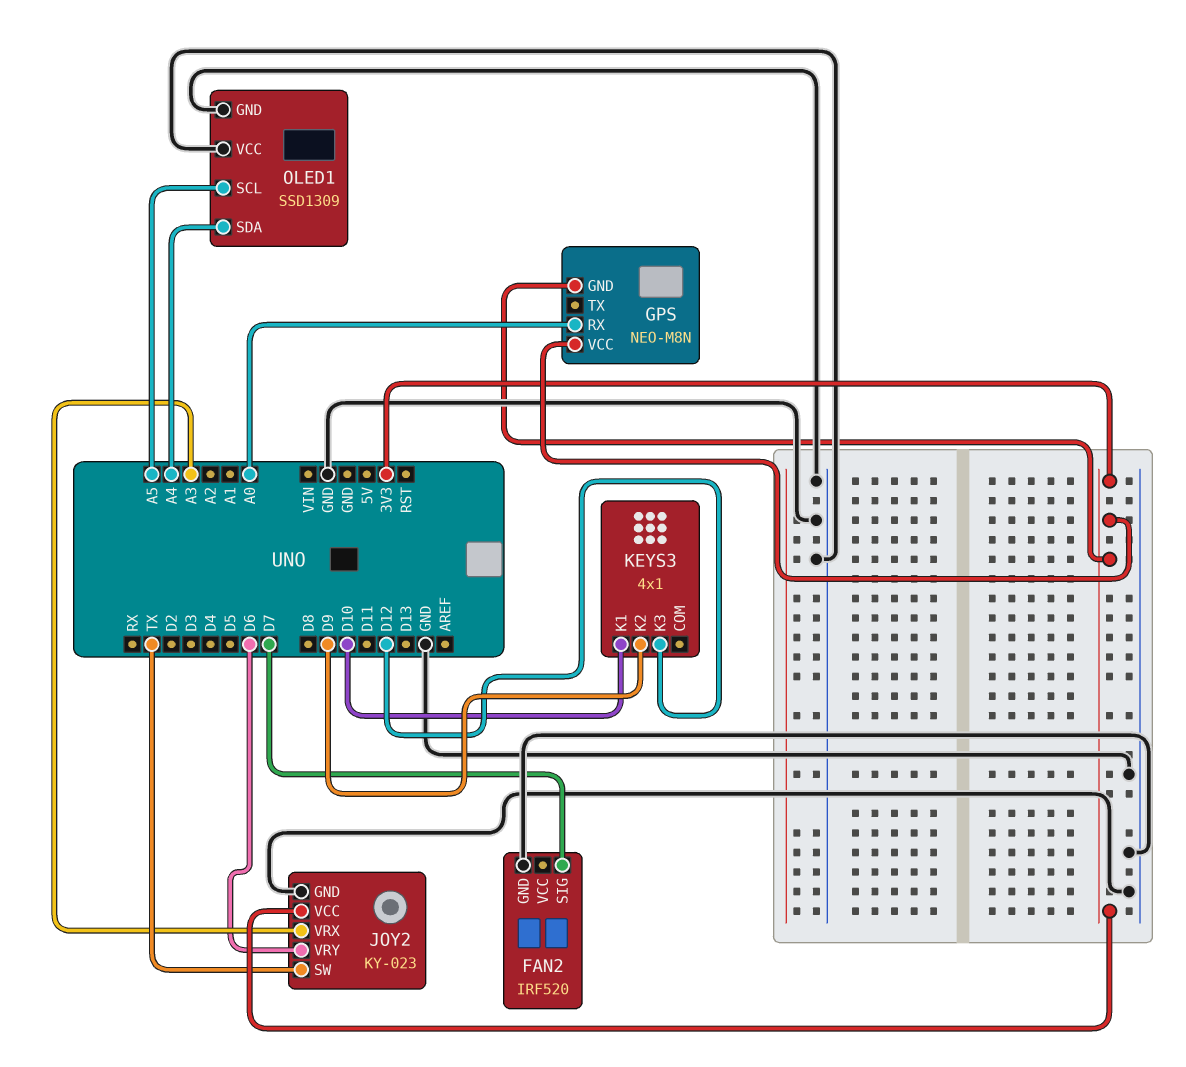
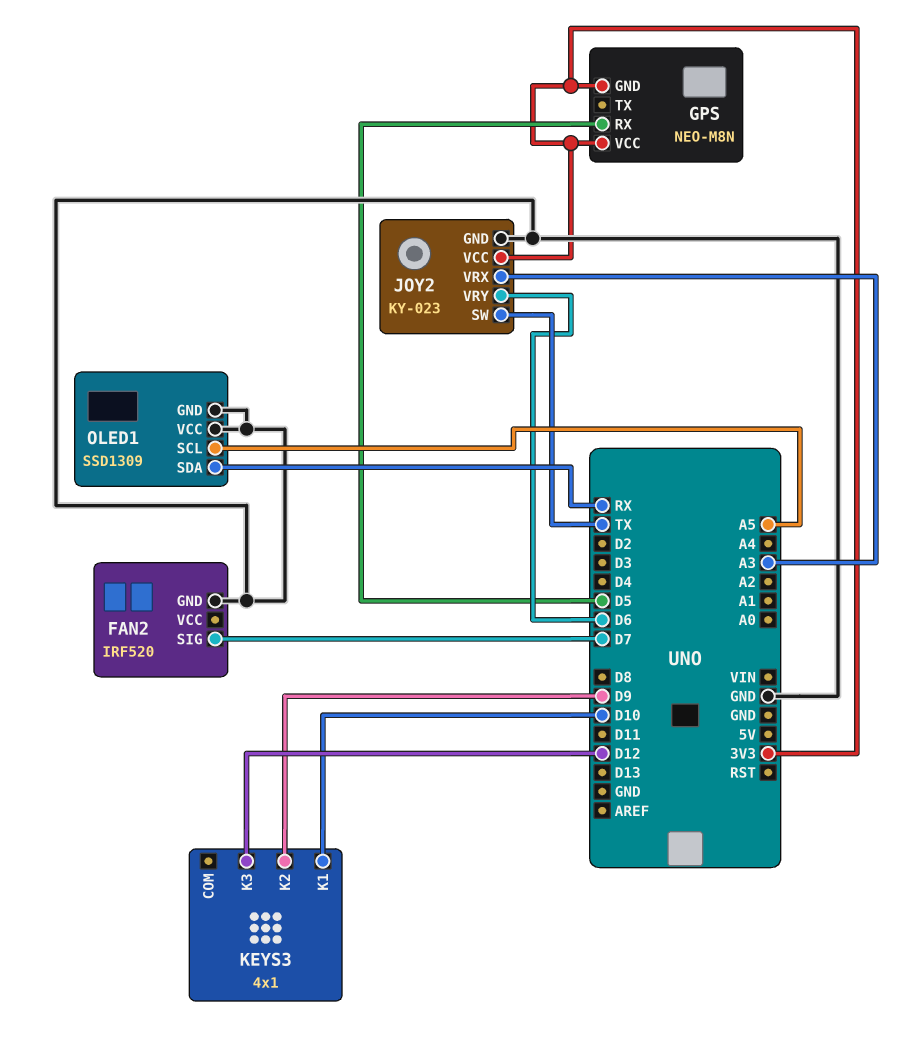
GPS pin RX: A0 -> D5
OLED1 pin SDA: A4 -> RX

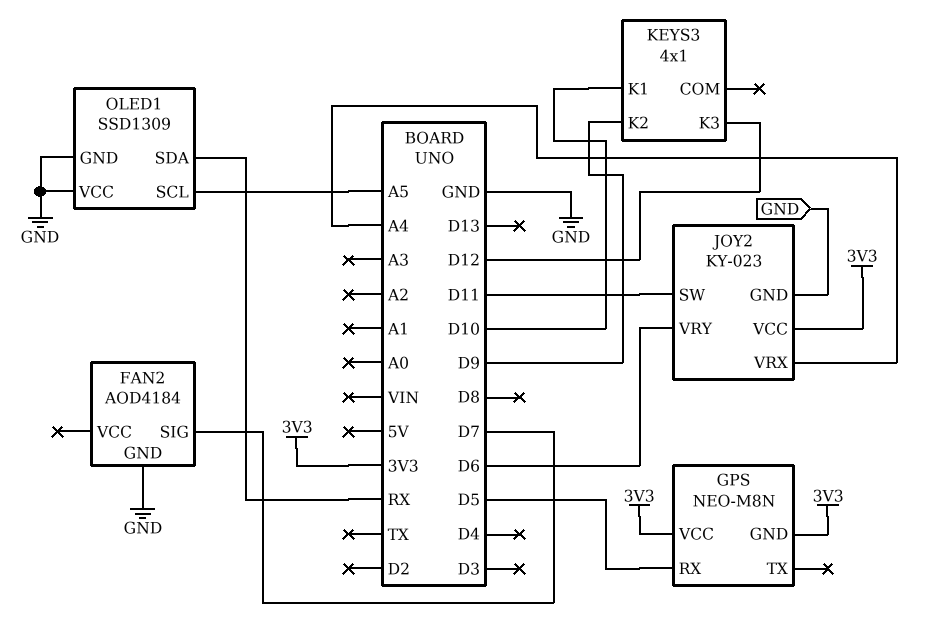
FAN2: IRF520 -> AOD4184
JOY2 pin SW: TX -> D11
JOY2 pin VRX: A3 -> A4

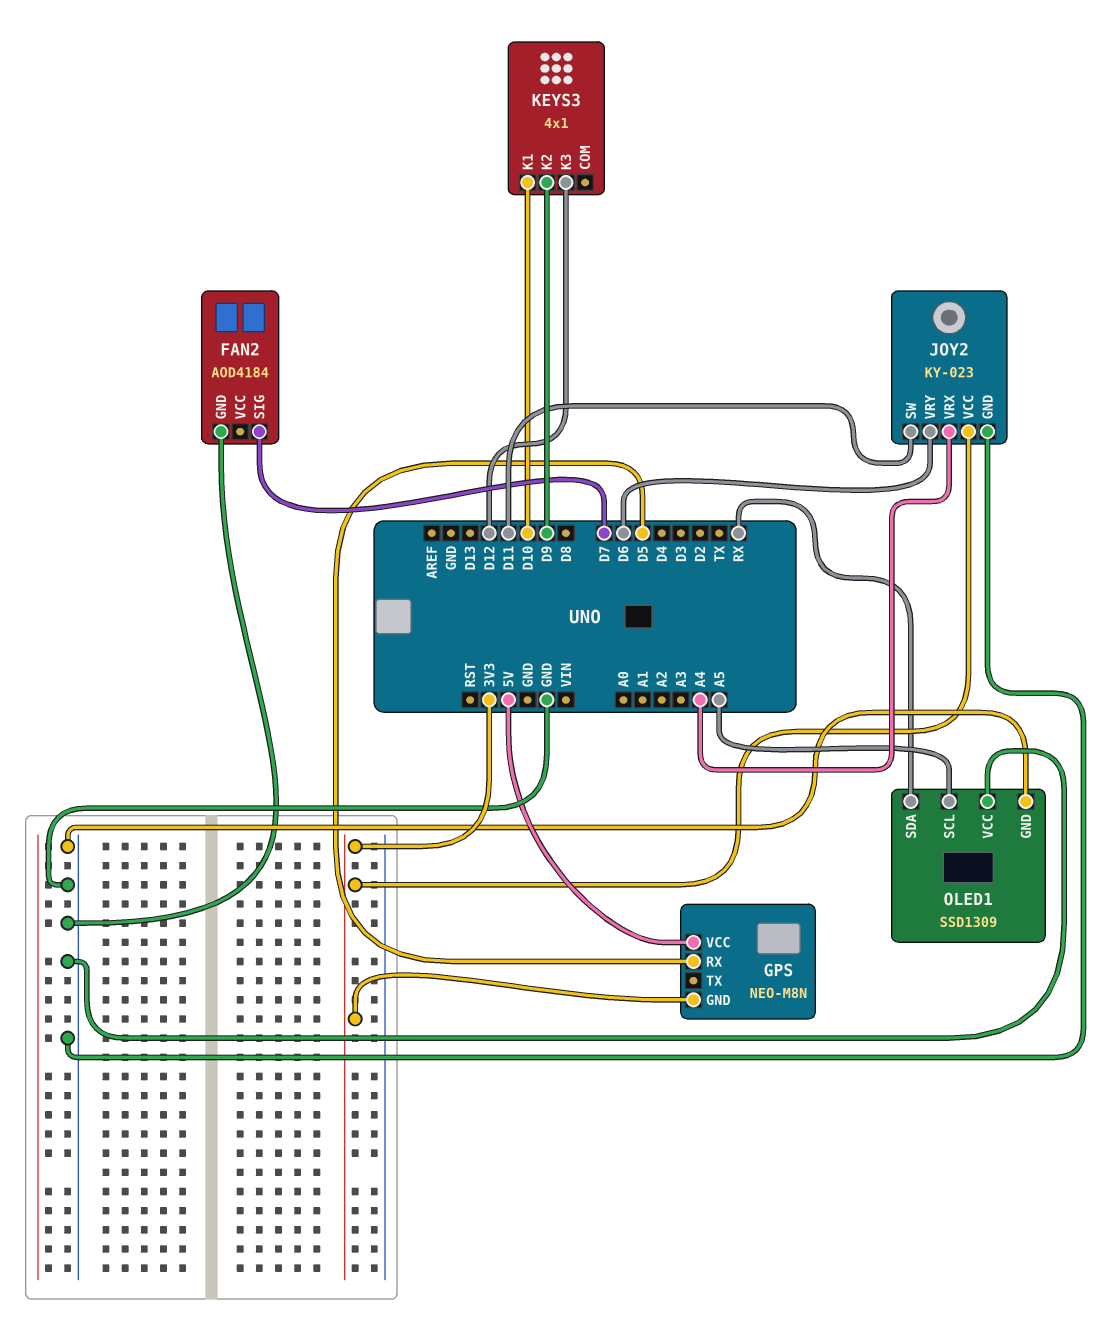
GPS pin VCC: 3V3 -> 5V

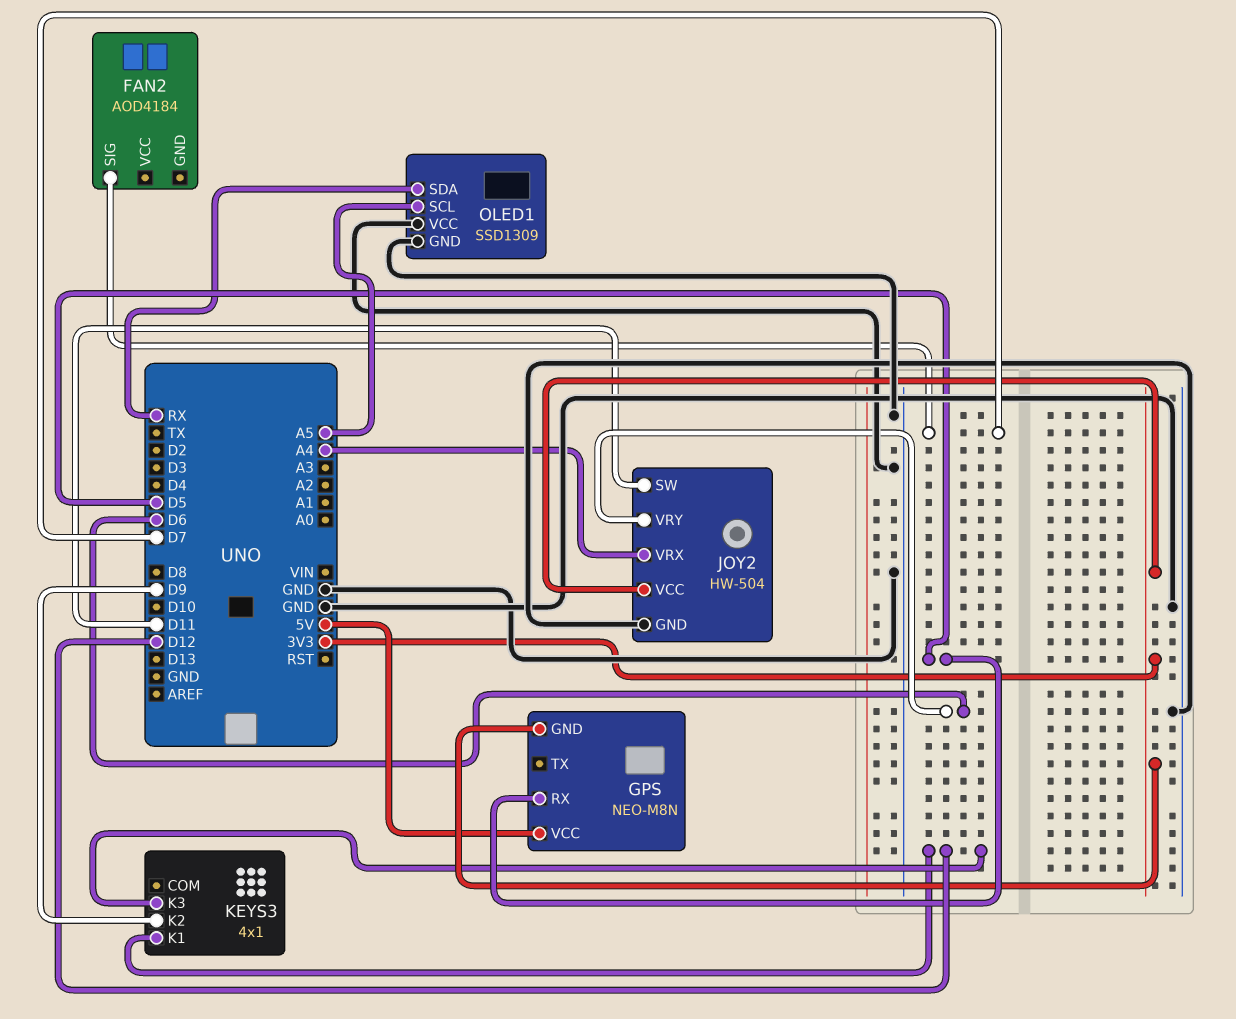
FAN2 pin GND: GND -> none
JOY2: KY-023 -> HW-504
KEYS3 pin K1: D10 -> D12

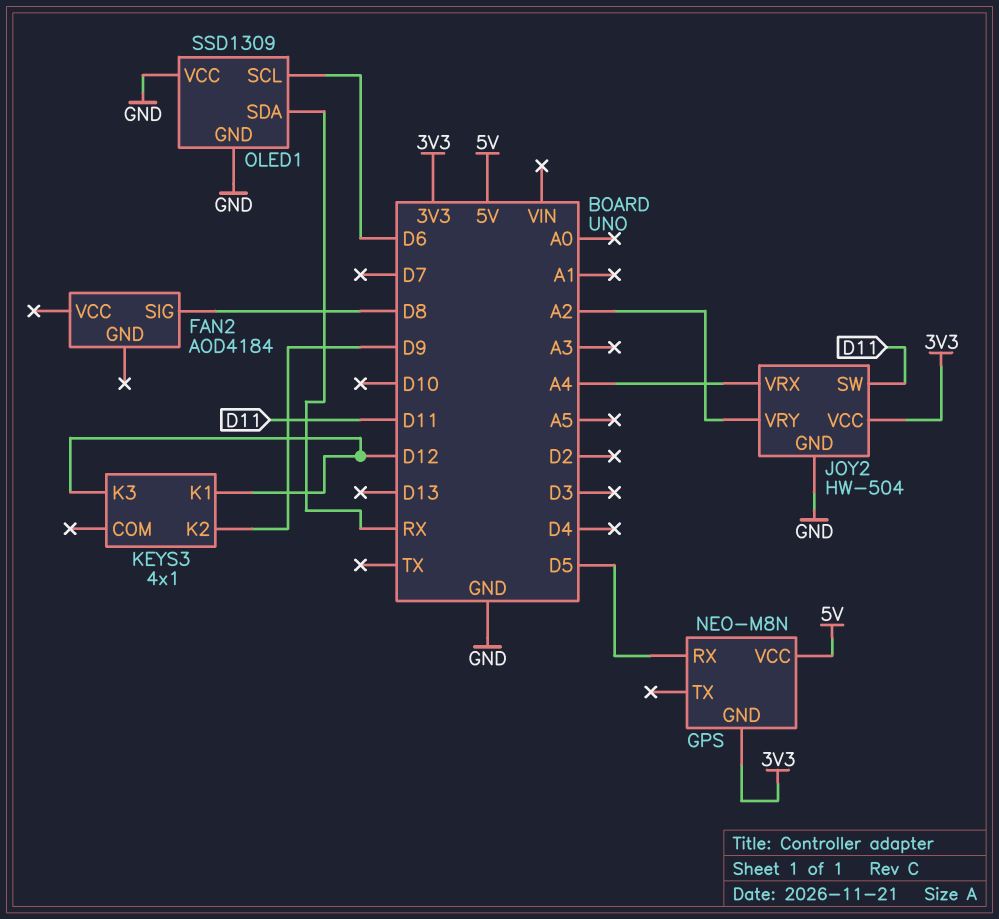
FAN2 pin SIG: D7 -> D8
JOY2 pin VRY: D6 -> A2
OLED1 pin SCL: A5 -> D6

